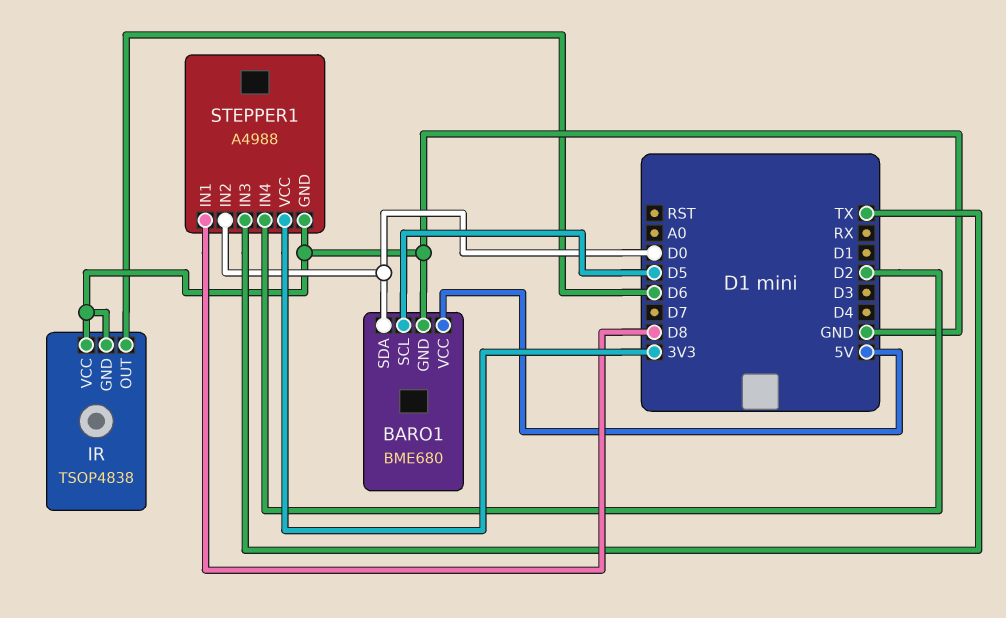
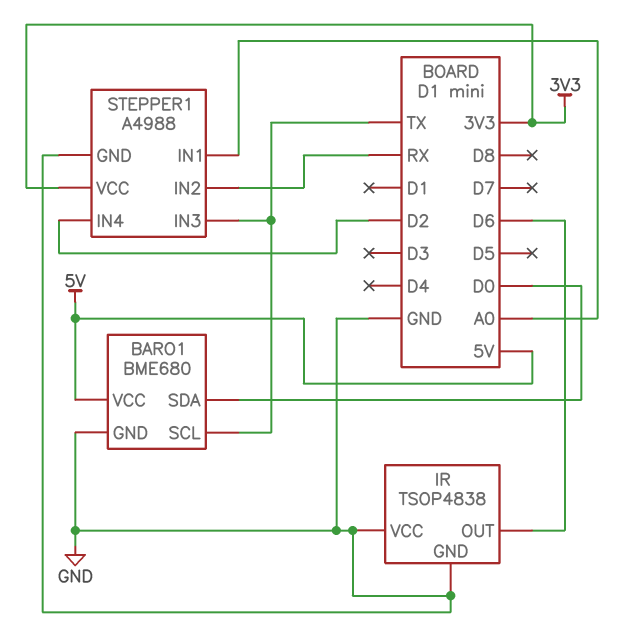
BARO1 pin SCL: D5 -> TX
STEPPER1 pin IN1: D8 -> A0
STEPPER1 pin IN2: D0 -> RX

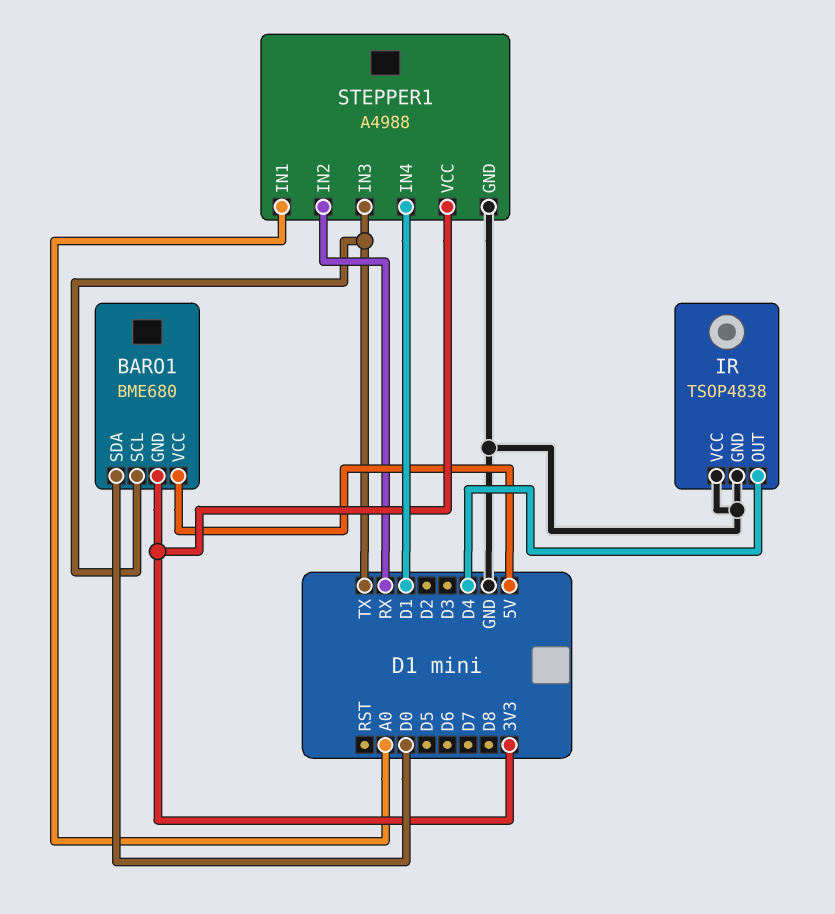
BARO1 pin GND: GND -> 3V3
IR pin OUT: D6 -> D4
STEPPER1 pin IN4: D2 -> D1

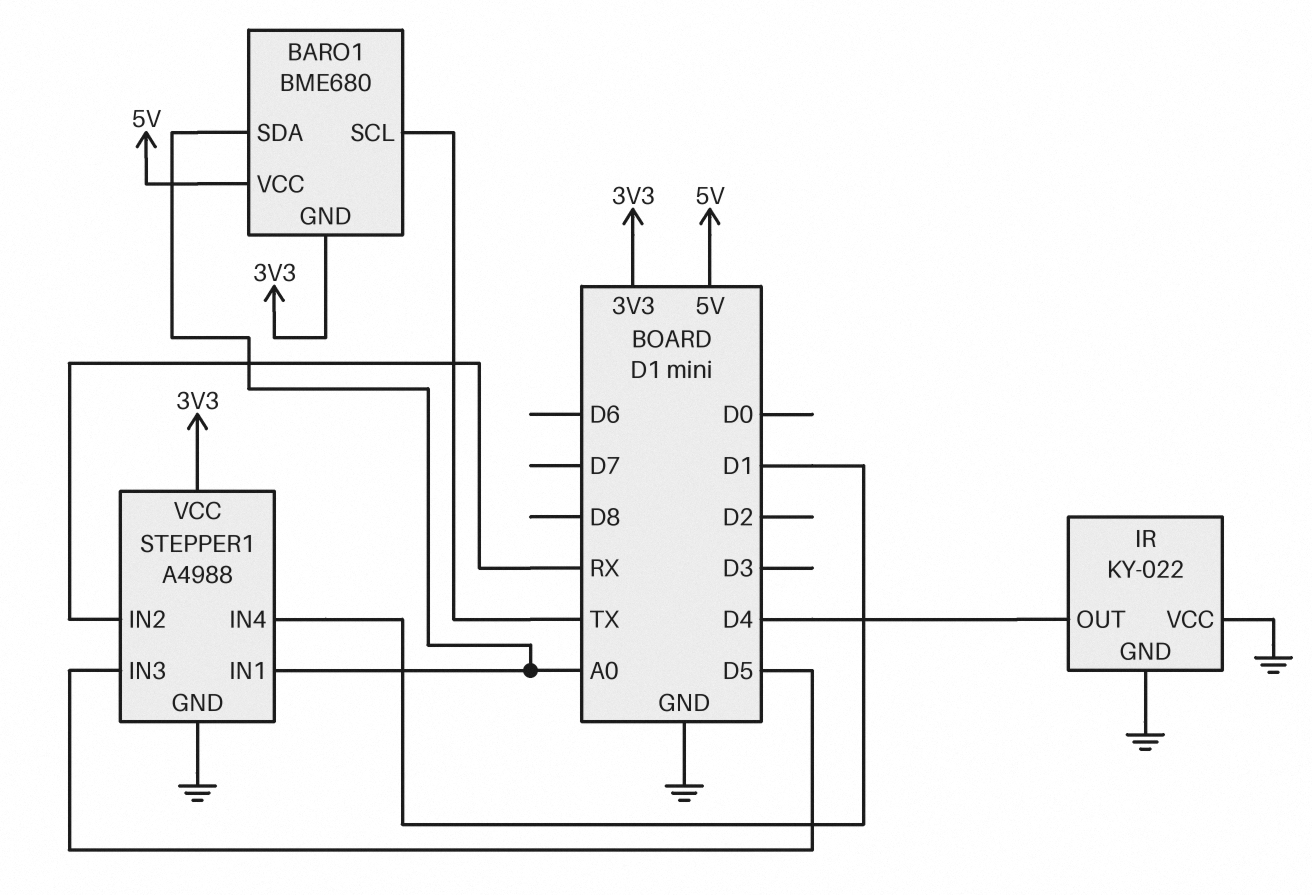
BARO1 pin SDA: D0 -> A0
IR: TSOP4838 -> KY-022
STEPPER1 pin IN3: TX -> D5

